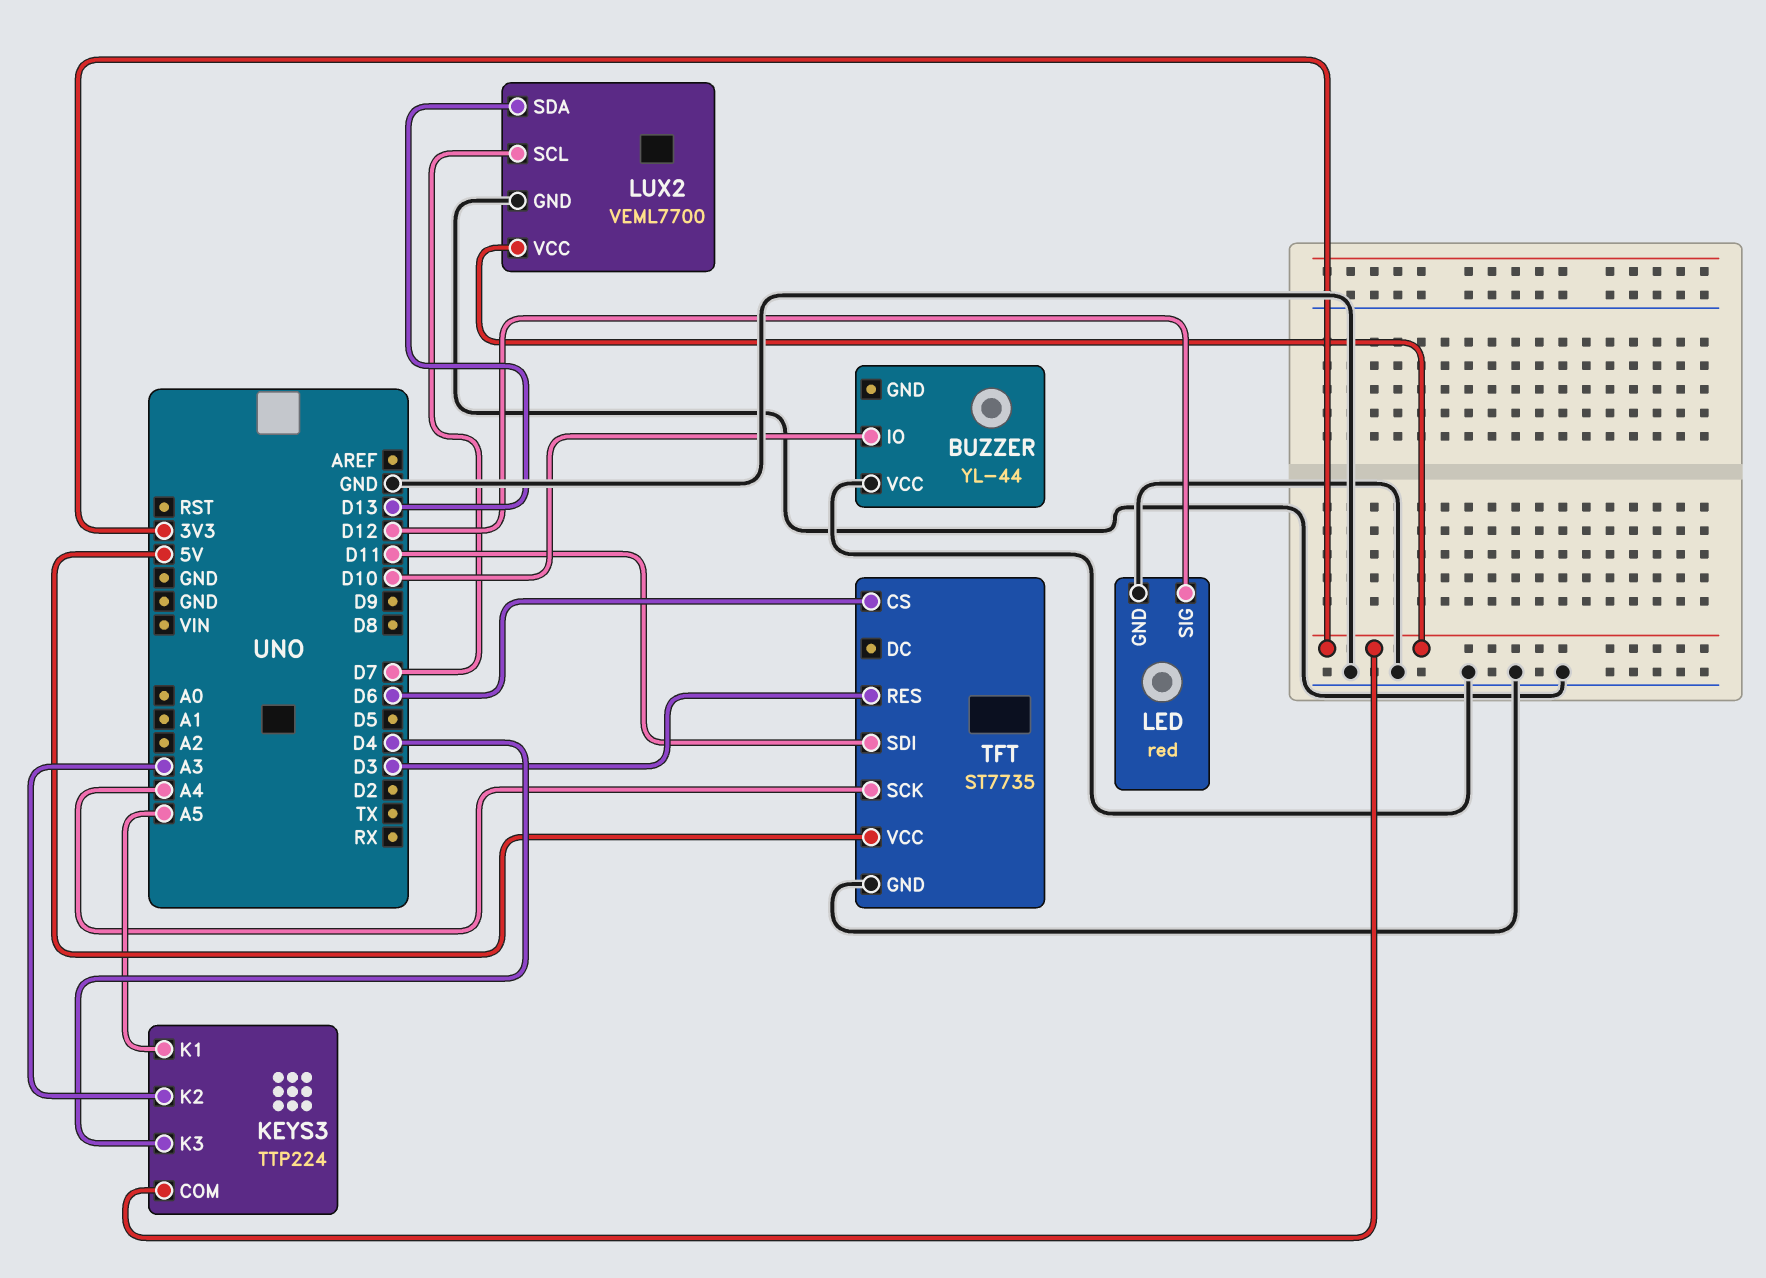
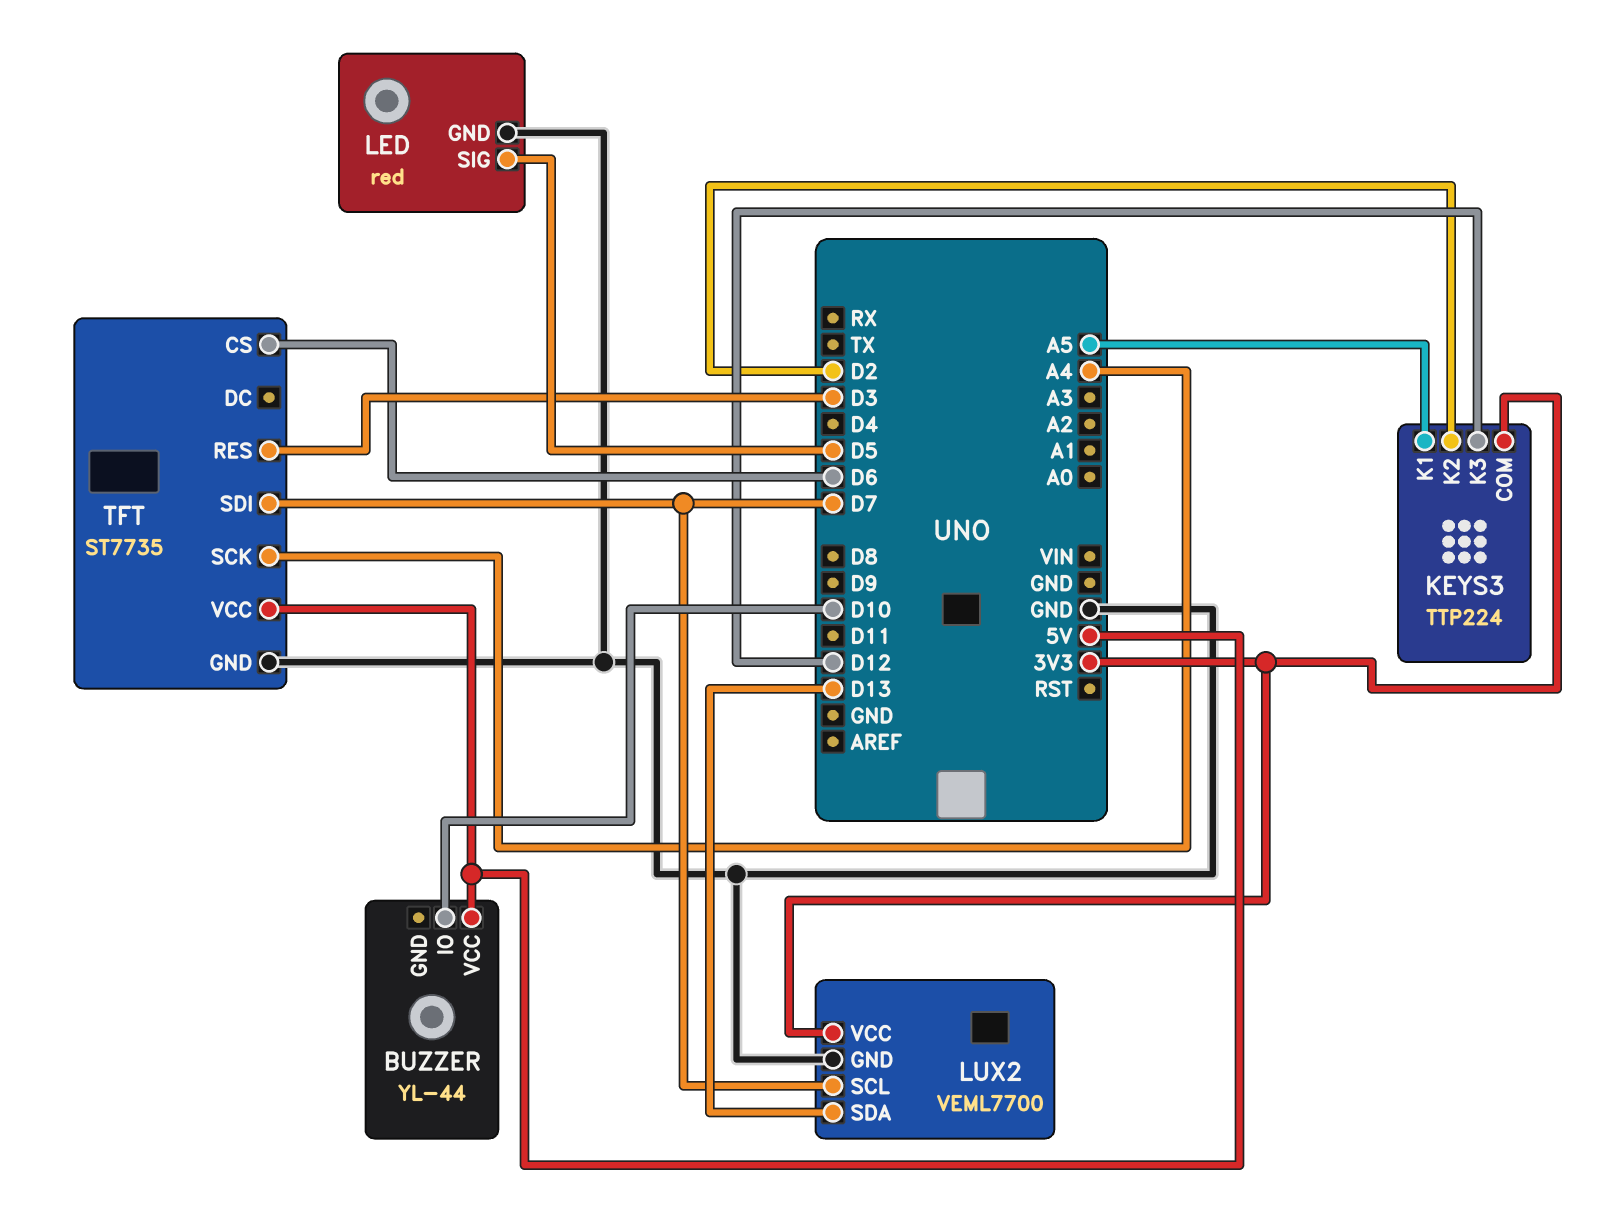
BUZZER pin VCC: GND -> 5V
KEYS3 pin K2: A3 -> D2
KEYS3 pin K3: D4 -> D12
LED pin SIG: D12 -> D5
TFT pin SDI: D11 -> D7

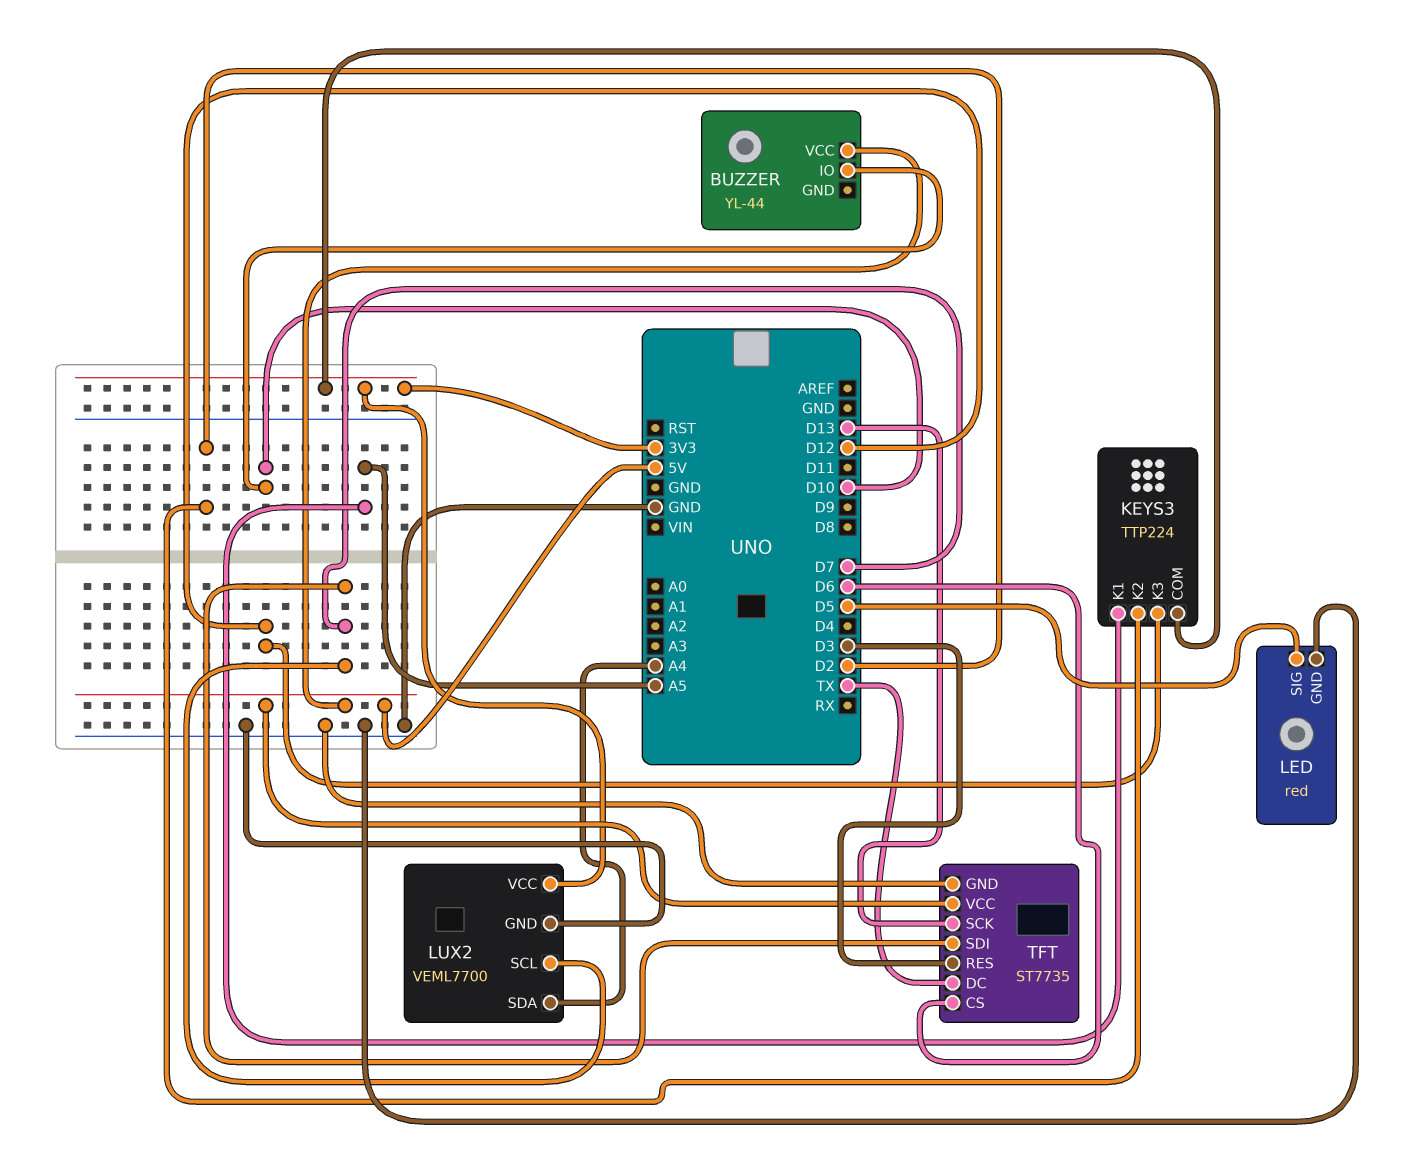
LUX2 pin SDA: D13 -> A4
TFT pin DC: none -> TX
TFT pin SCK: A4 -> D13

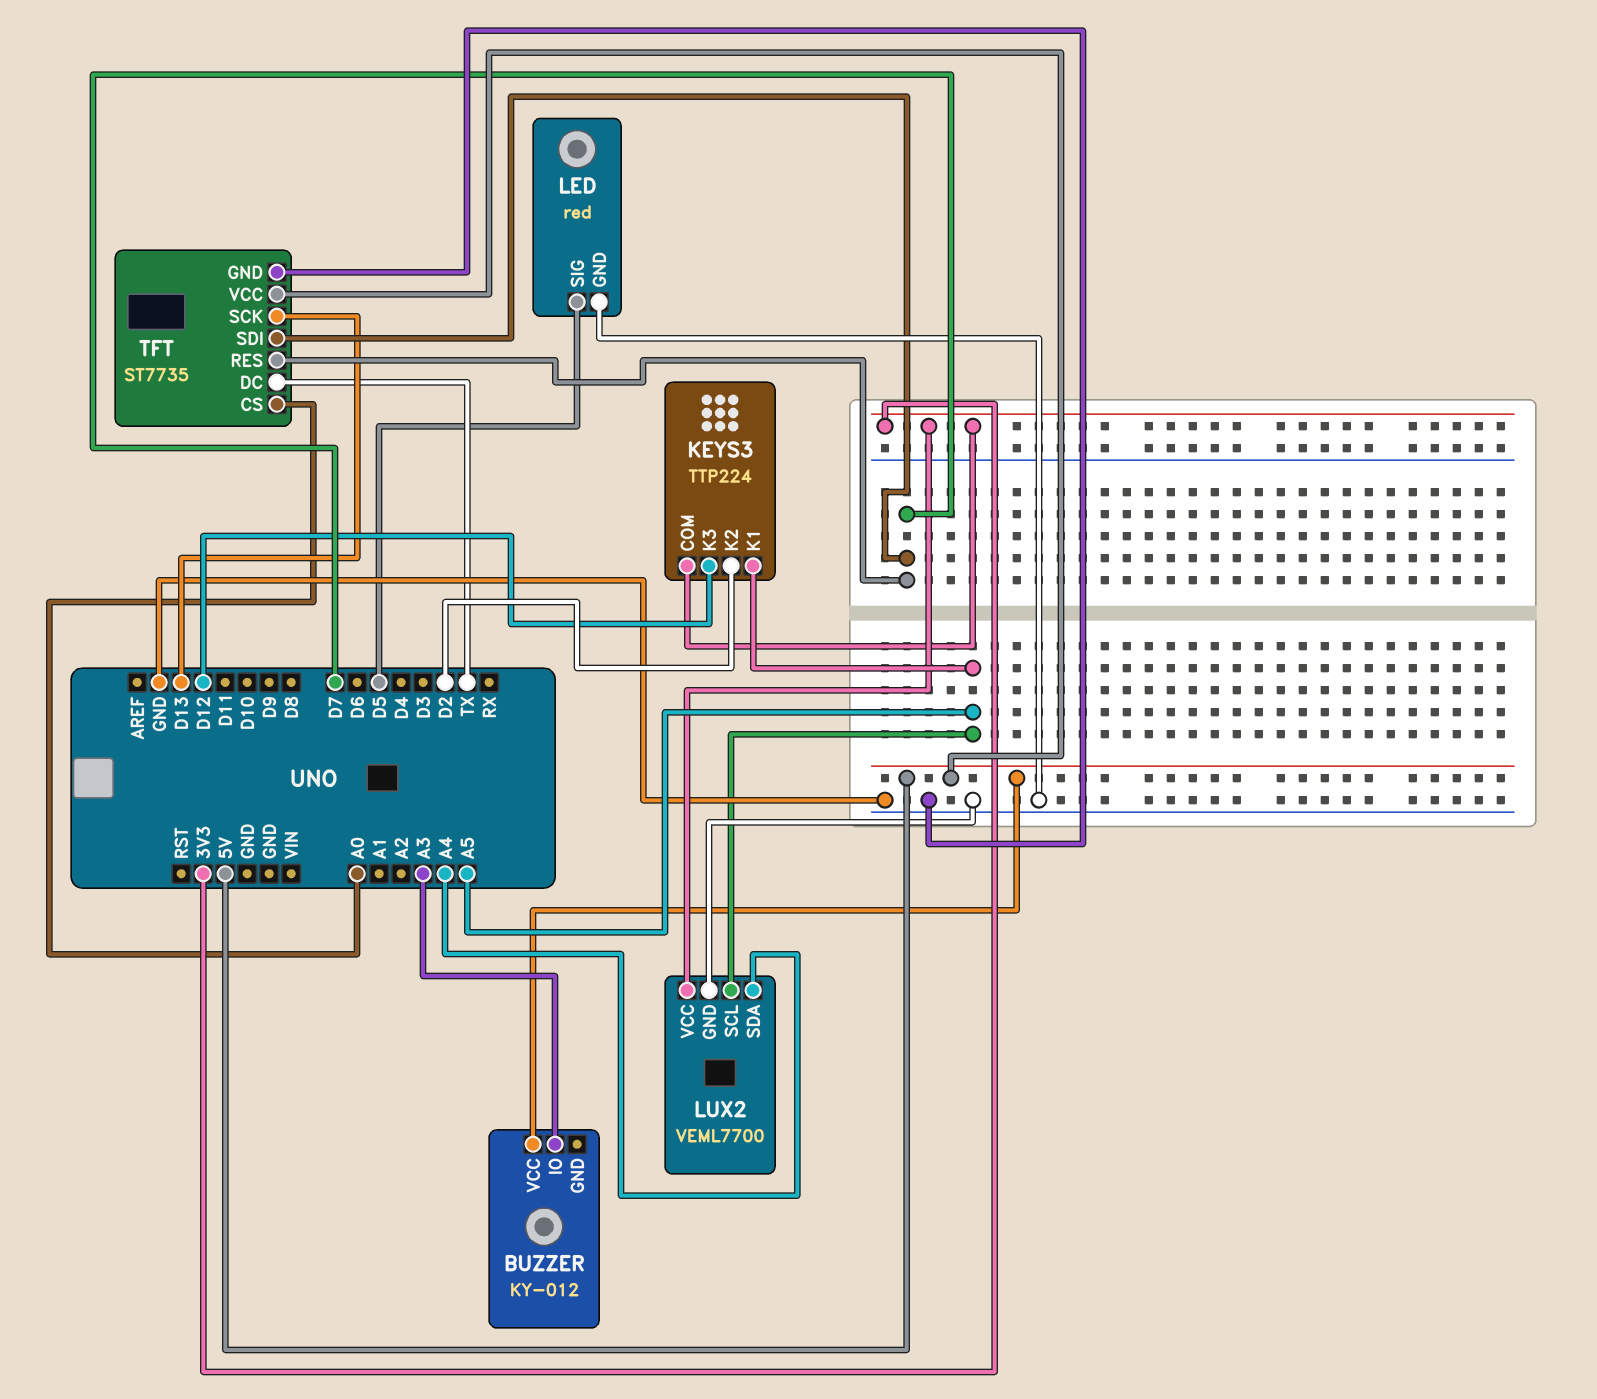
BUZZER: YL-44 -> KY-012
BUZZER pin IO: D10 -> A3
LUX2 pin SCL: D7 -> A5
TFT pin CS: D6 -> A0
TFT pin RES: D3 -> D7

